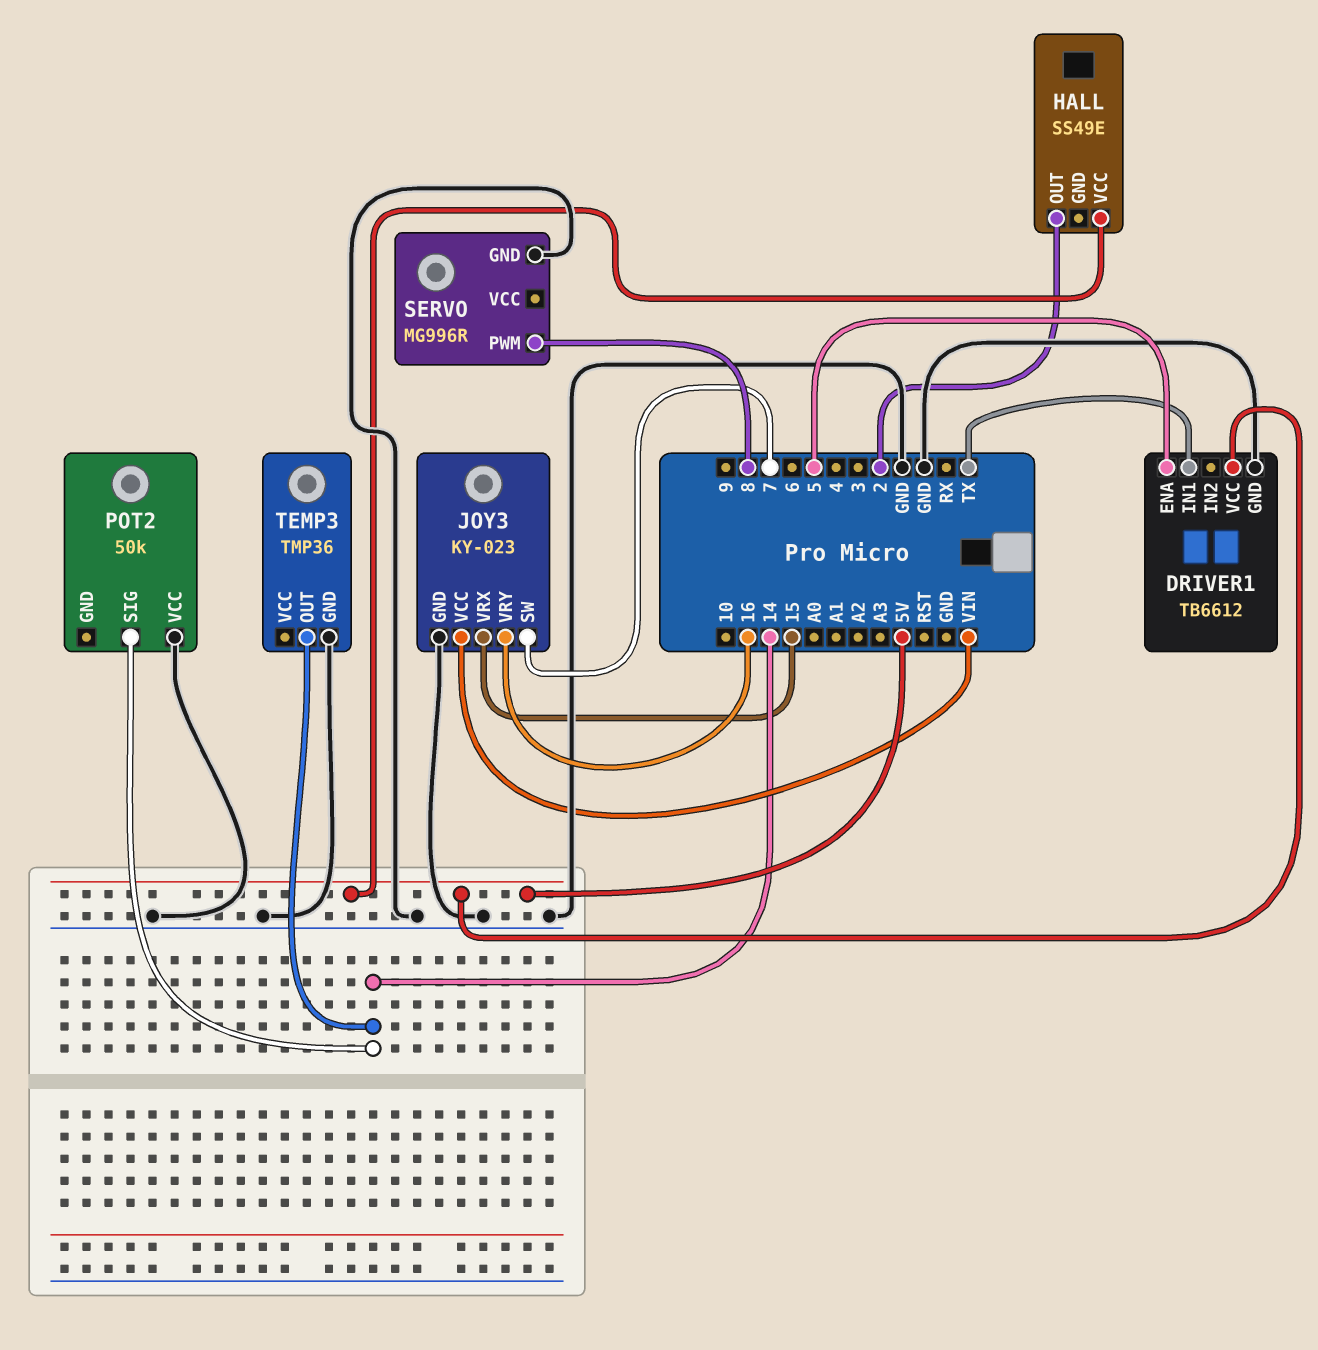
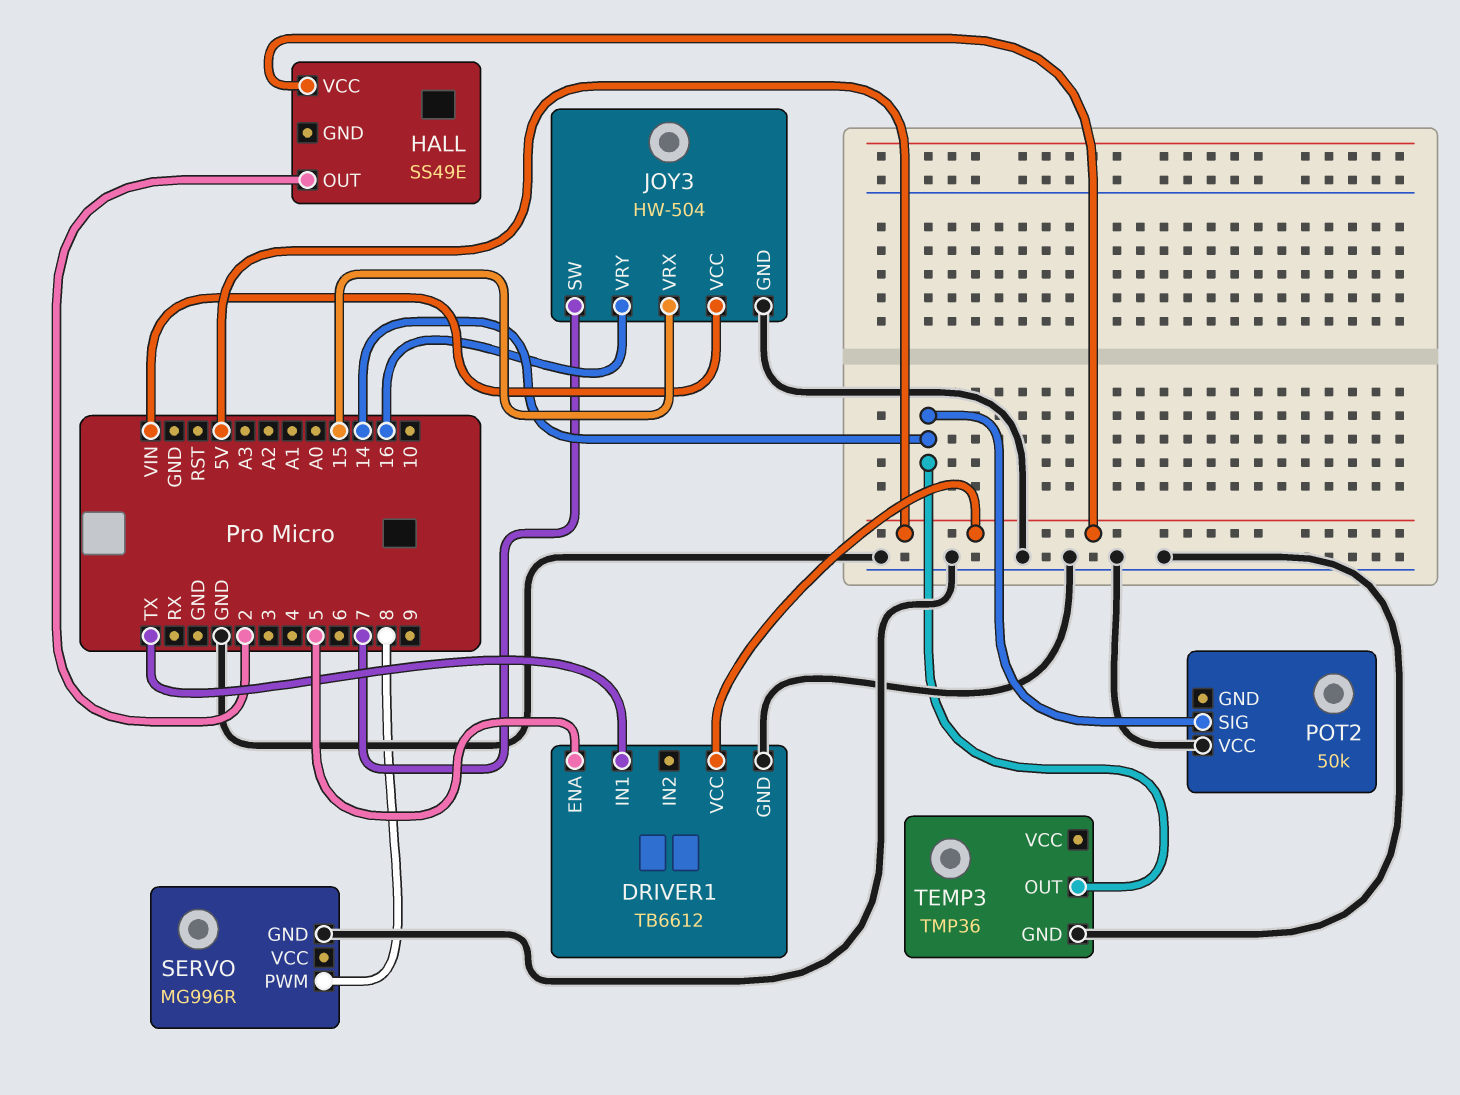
JOY3: KY-023 -> HW-504

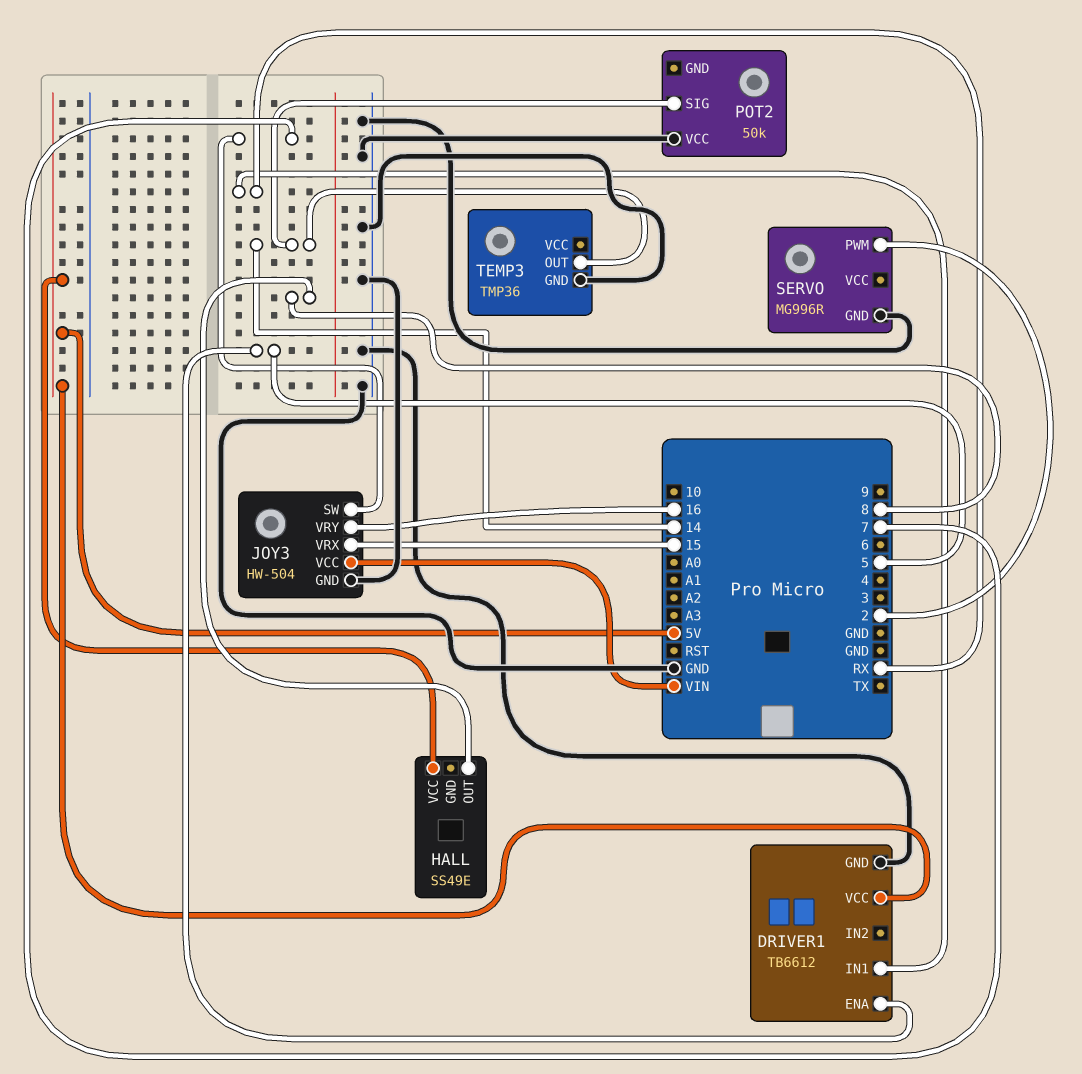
DRIVER1 pin IN1: TX -> RX
HALL pin OUT: 2 -> 8
SERVO pin PWM: 8 -> 2

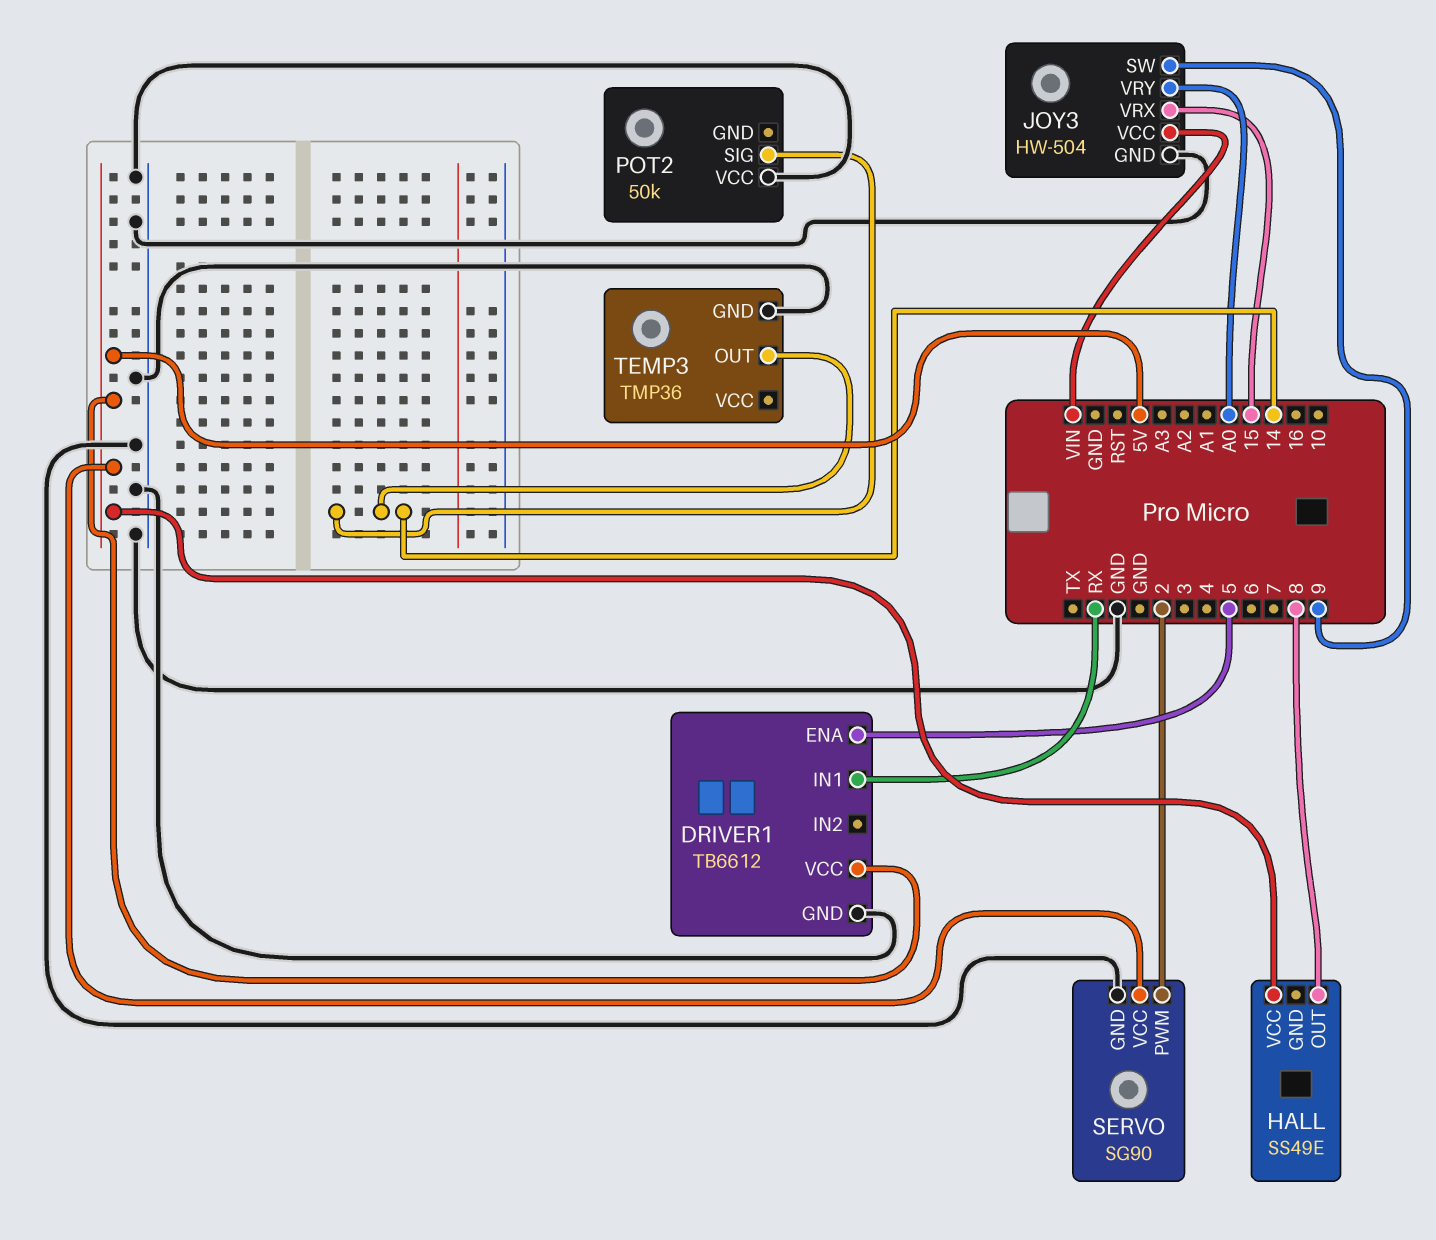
JOY3 pin SW: 7 -> 9
JOY3 pin VRY: 16 -> A0
SERVO: MG996R -> SG90
SERVO pin VCC: none -> 5V

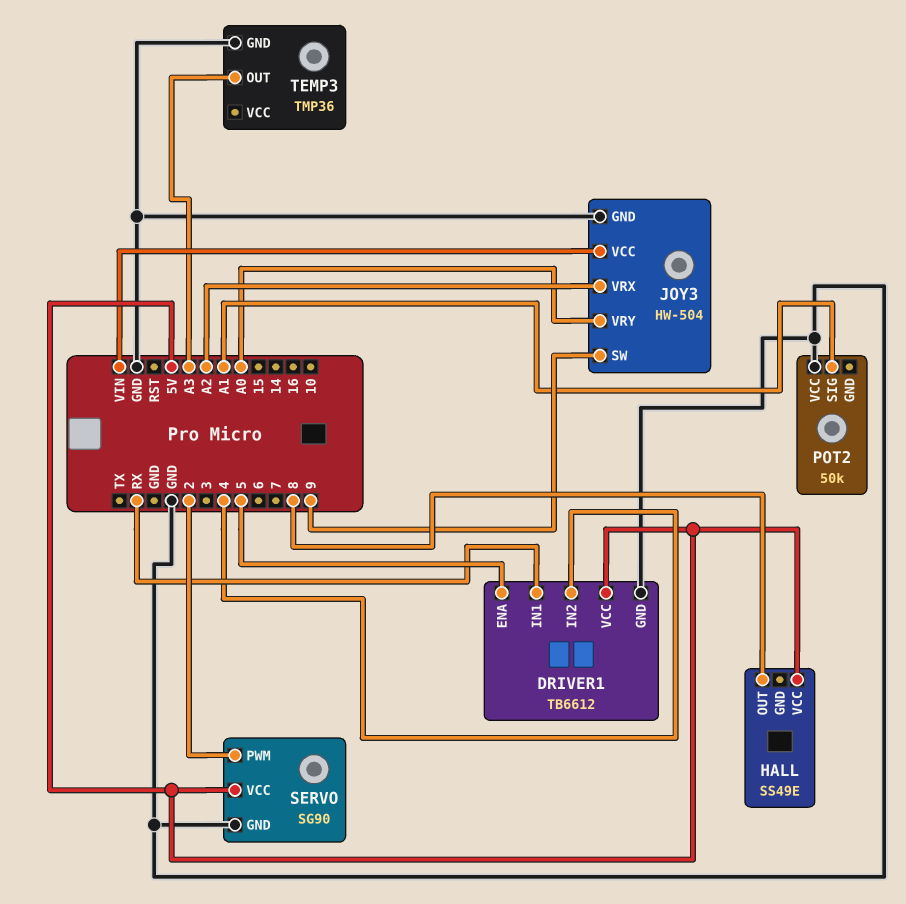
DRIVER1 pin IN2: none -> 4
JOY3 pin VRX: 15 -> A2
POT2 pin SIG: 14 -> A1
TEMP3 pin OUT: 14 -> A3

